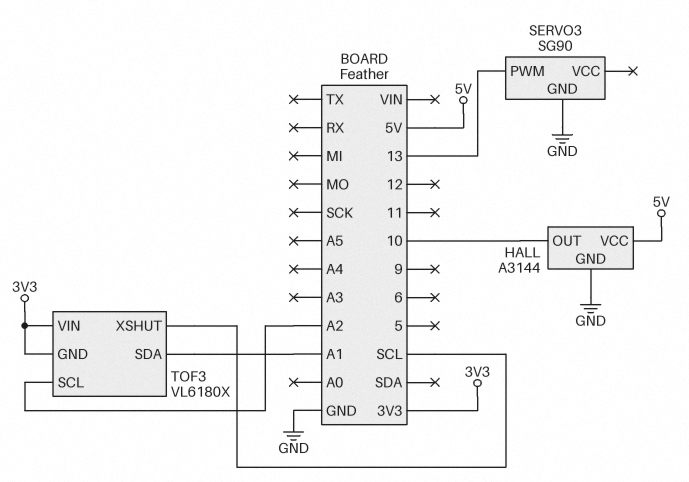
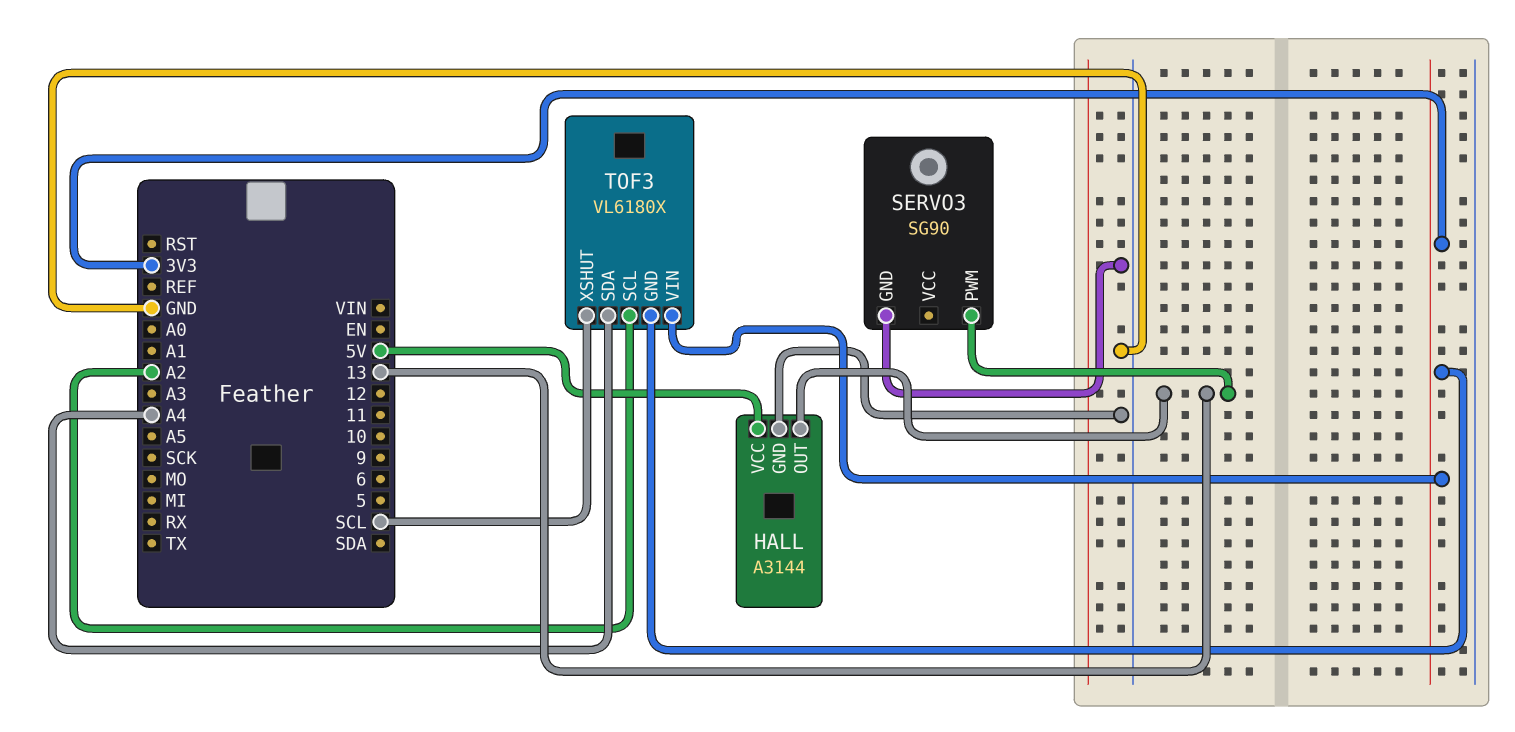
HALL pin OUT: 10 -> 13
TOF3 pin SDA: A1 -> A4

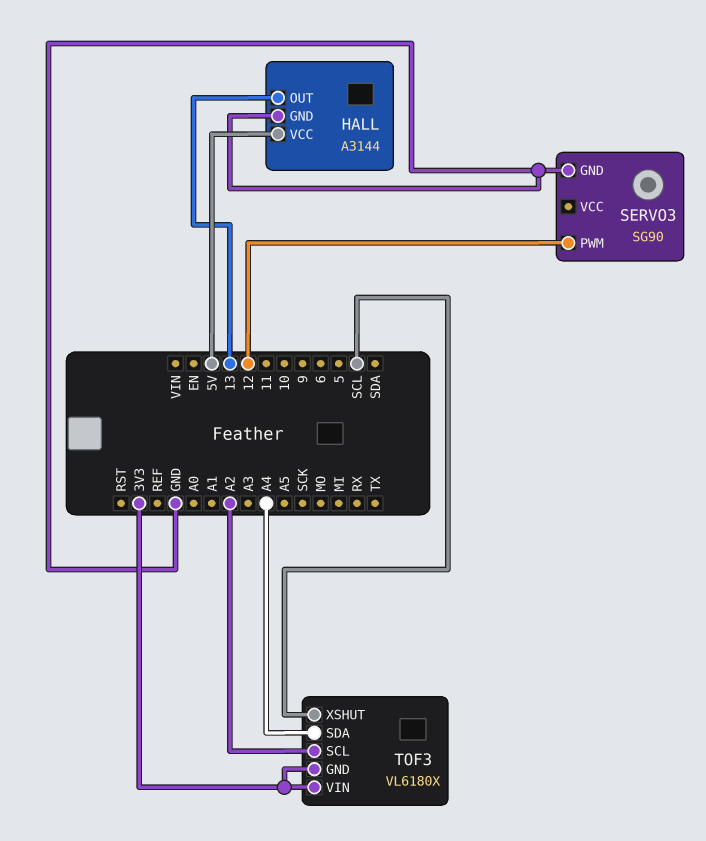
SERVO3 pin PWM: 13 -> 12

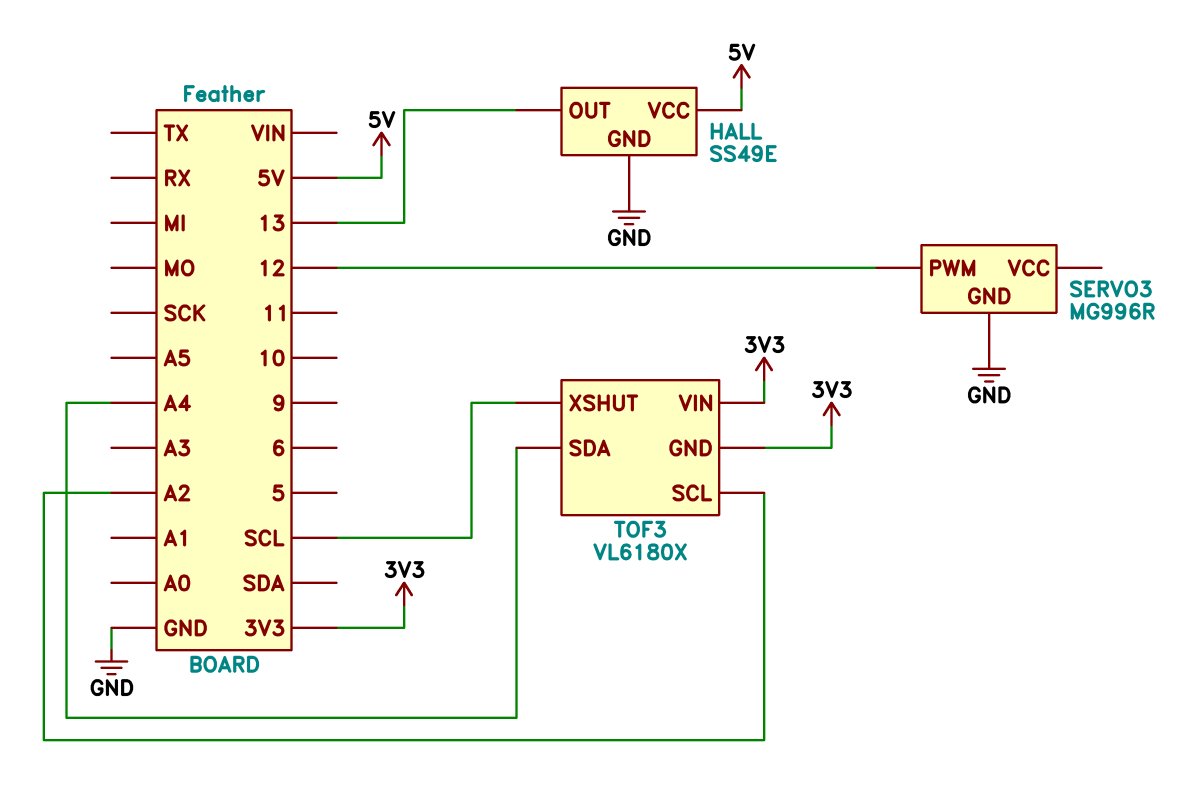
HALL: A3144 -> SS49E
SERVO3: SG90 -> MG996R

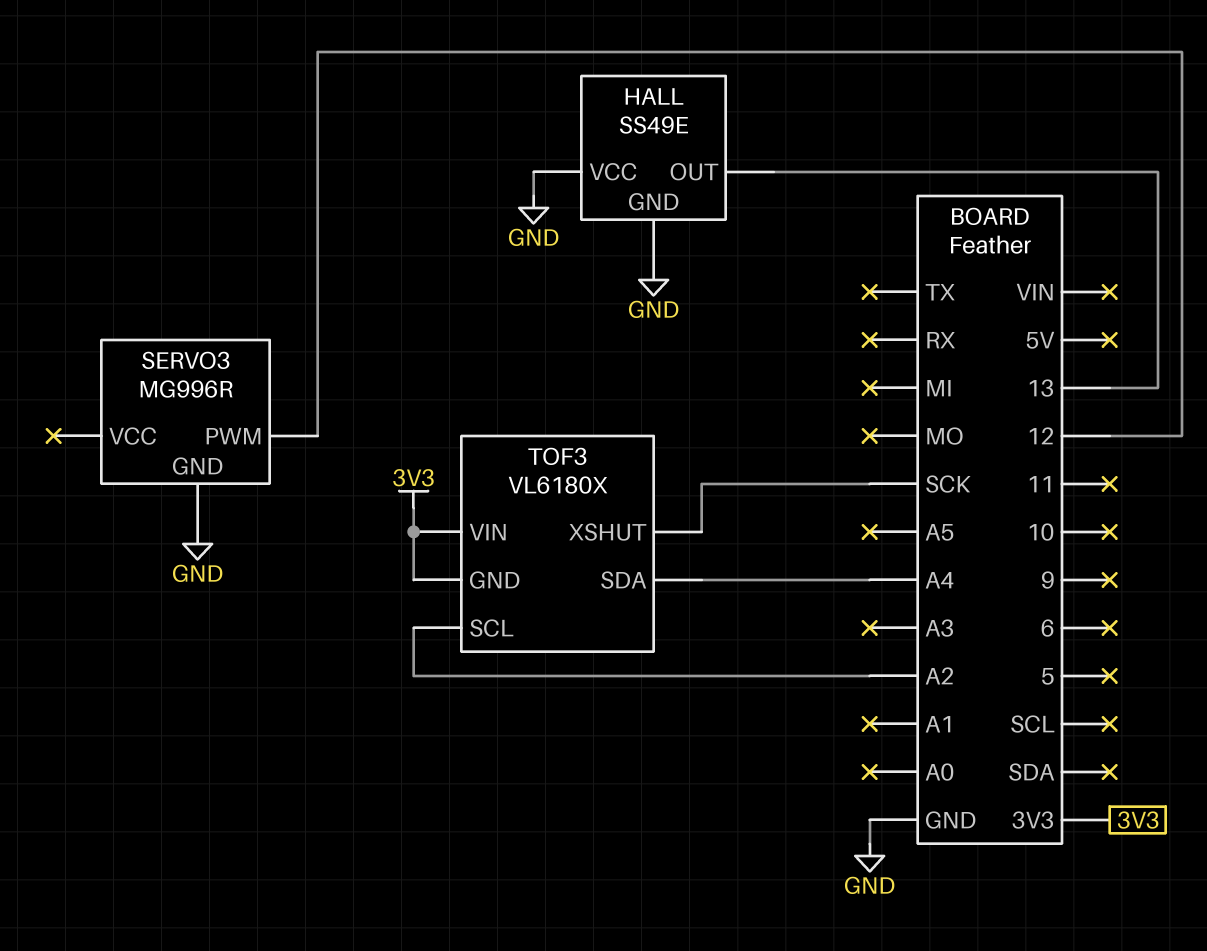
HALL pin VCC: 5V -> GND
TOF3 pin XSHUT: SCL -> SCK

